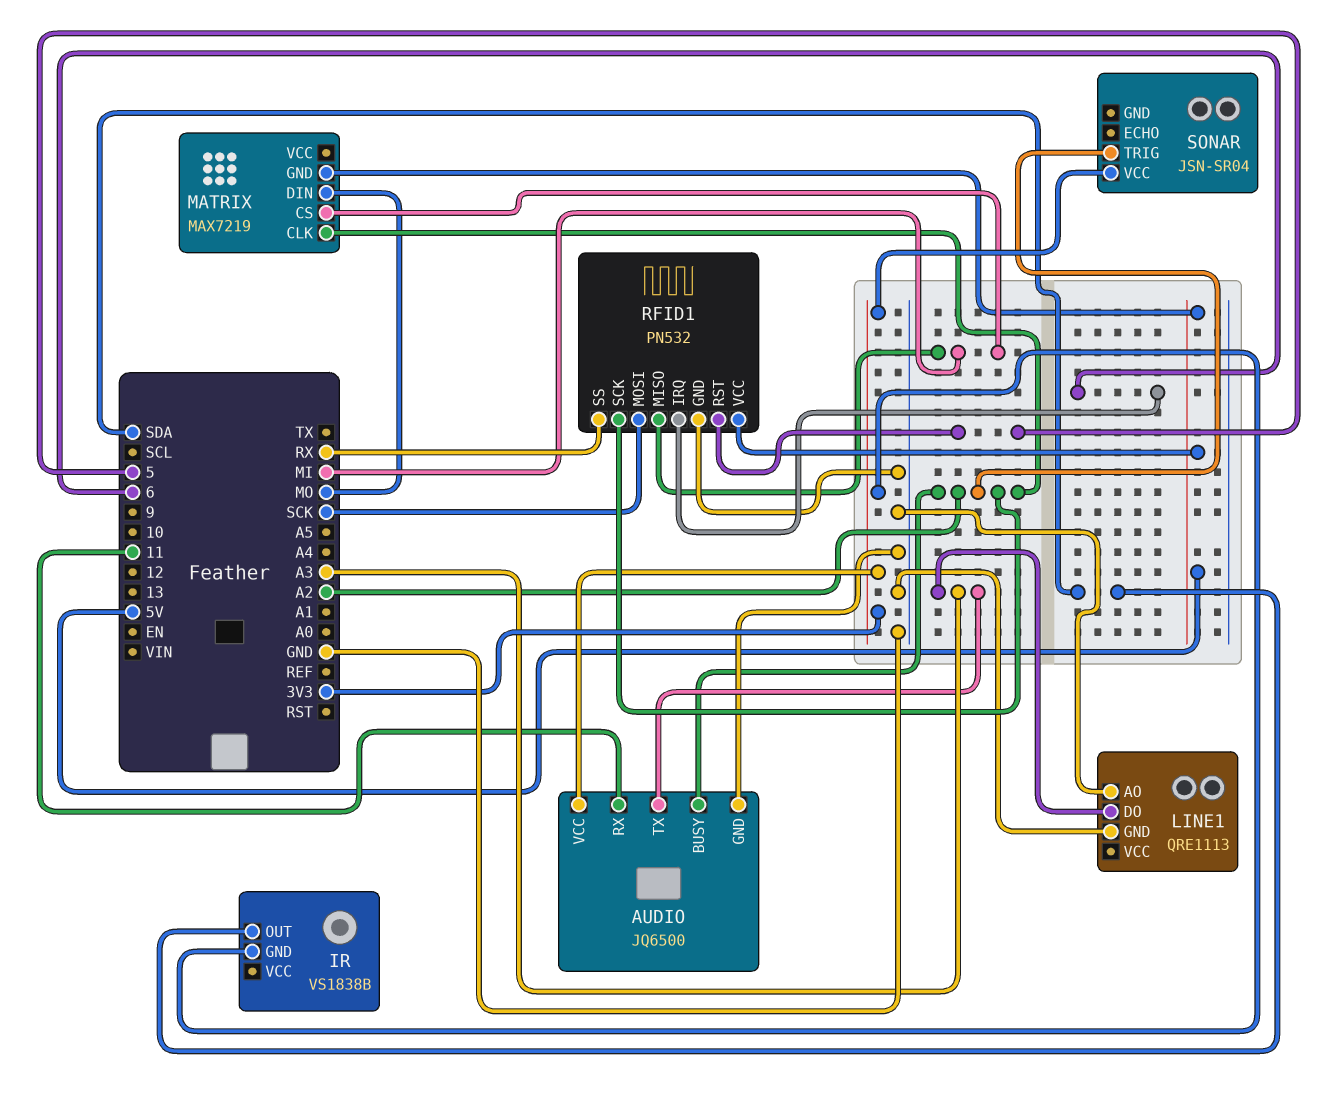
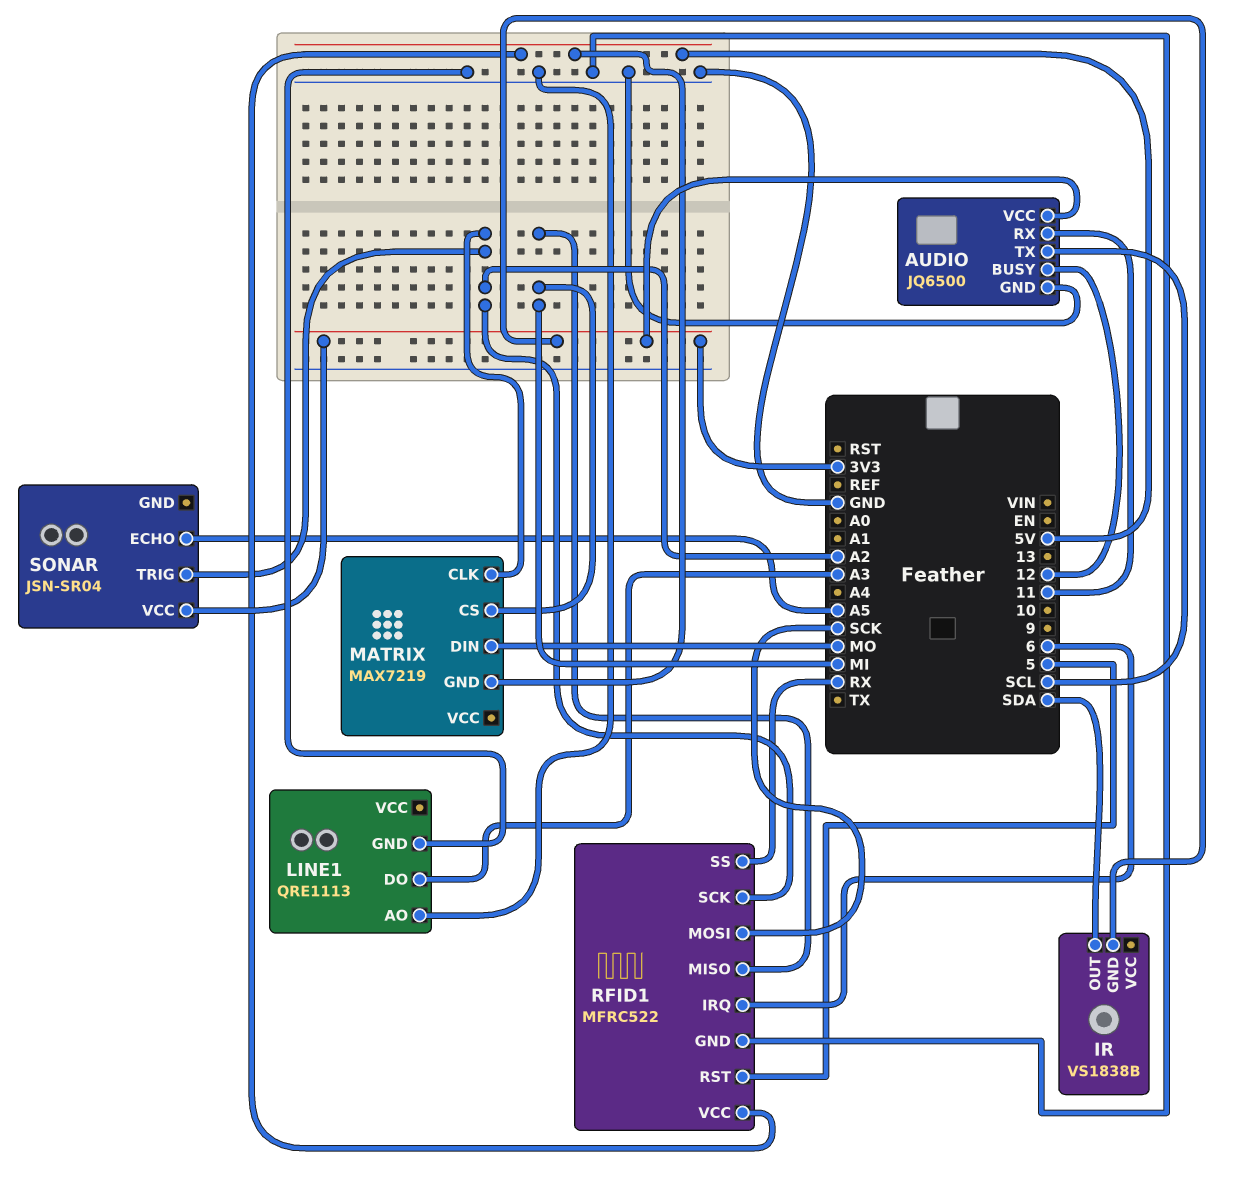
AUDIO pin BUSY: A2 -> 12
AUDIO pin TX: A3 -> SCL
RFID1: PN532 -> MFRC522
SONAR pin ECHO: none -> A5

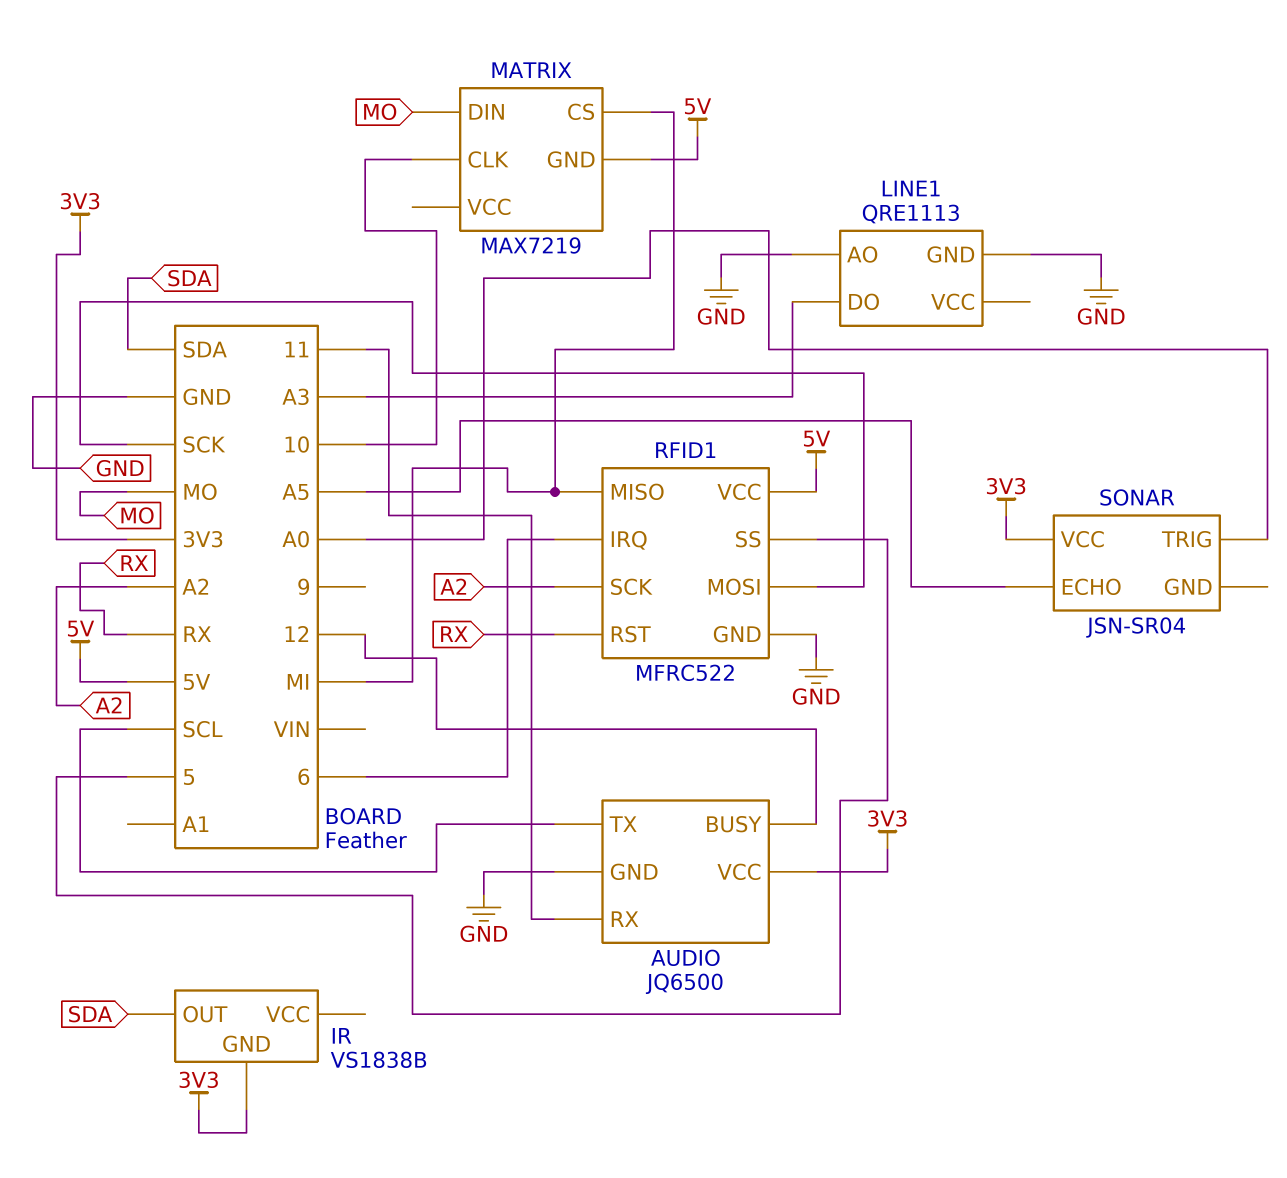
MATRIX pin CLK: A2 -> 10
RFID1 pin RST: 5 -> RX
RFID1 pin SS: RX -> 5
SONAR pin TRIG: A2 -> A0

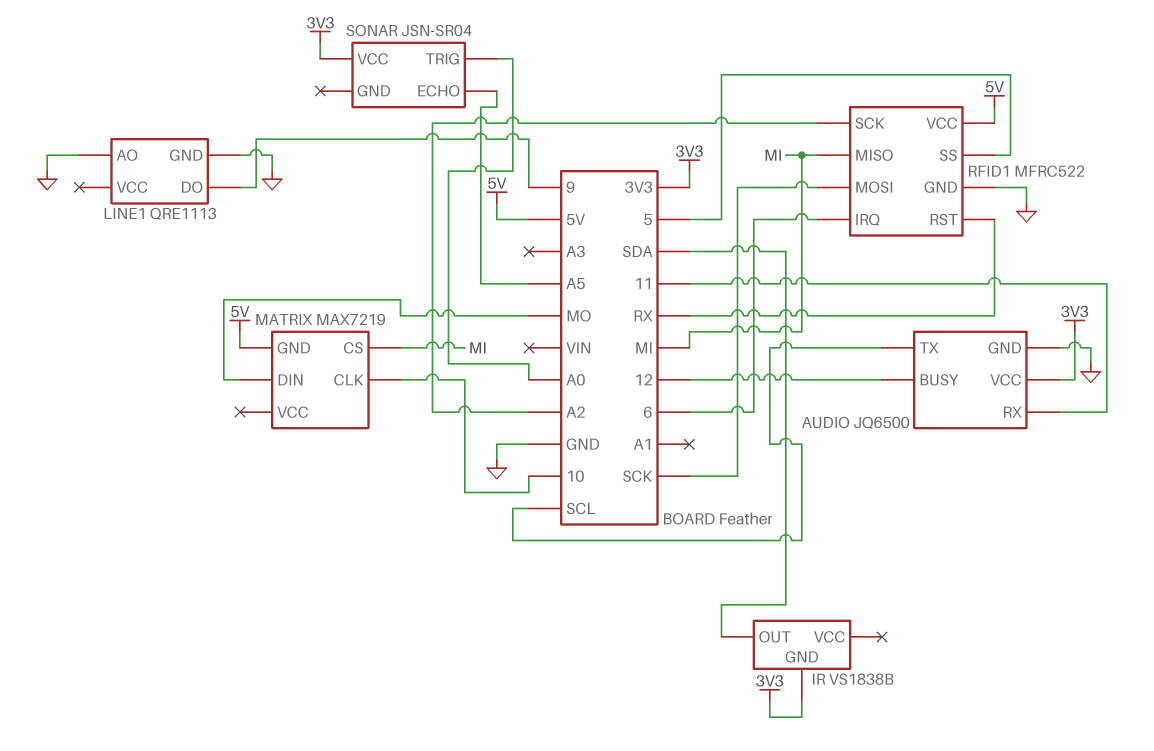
LINE1 pin DO: A3 -> 9

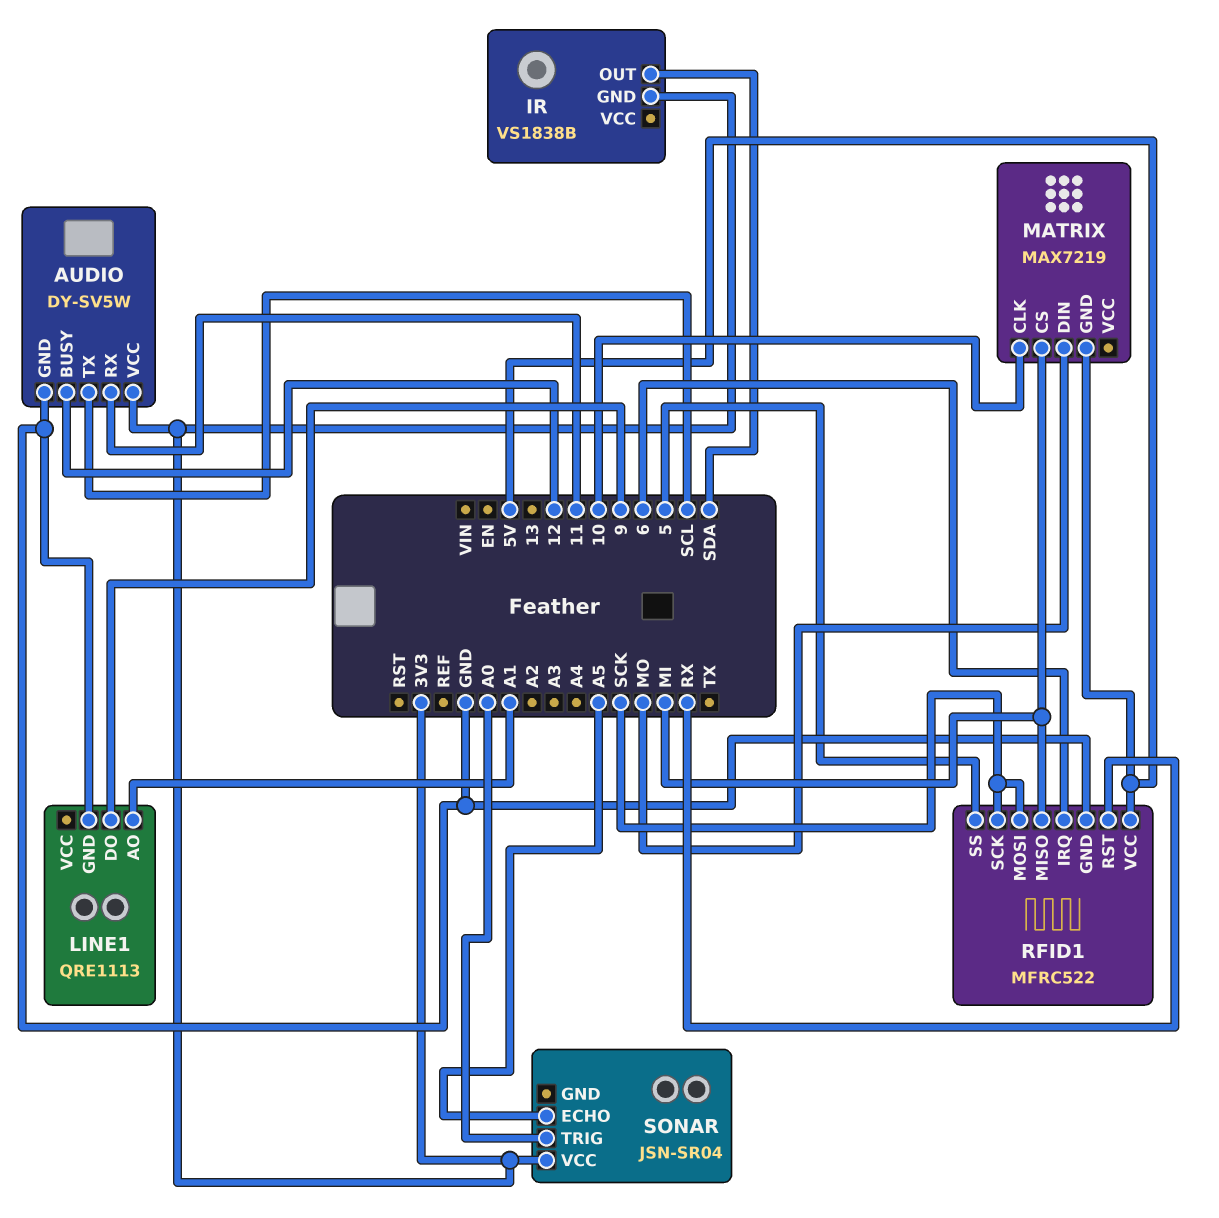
AUDIO: JQ6500 -> DY-SV5W
LINE1 pin AO: GND -> A1
RFID1 pin SCK: A2 -> SCK

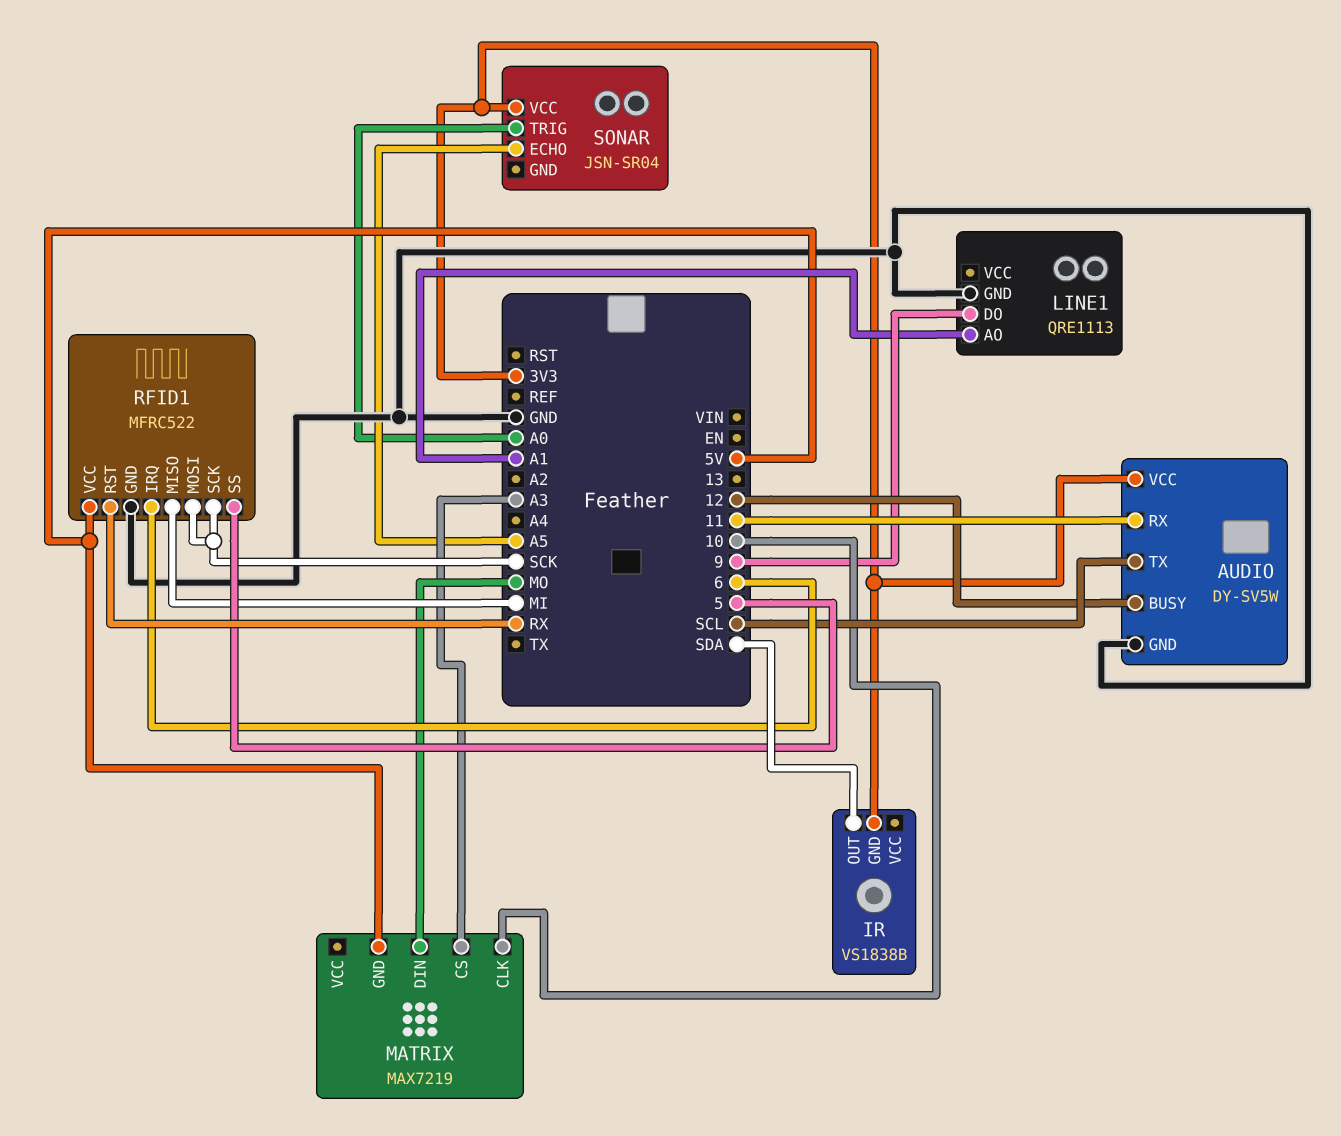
MATRIX pin CS: MI -> A3

